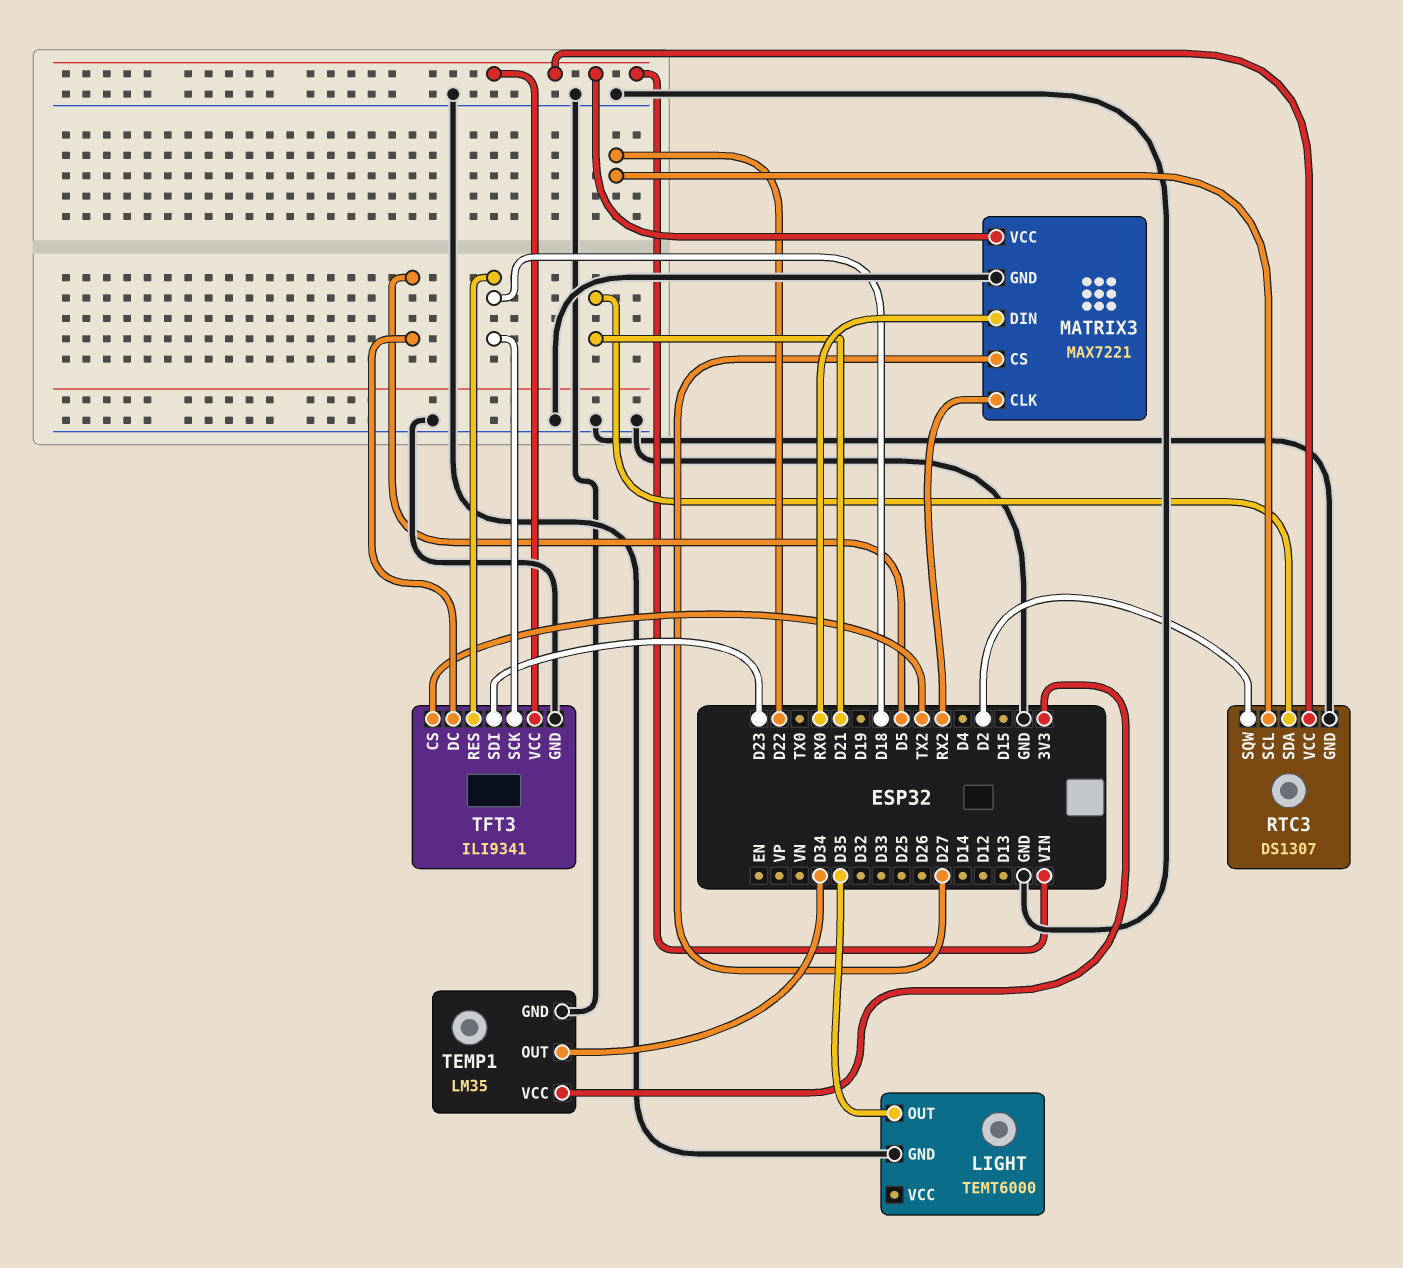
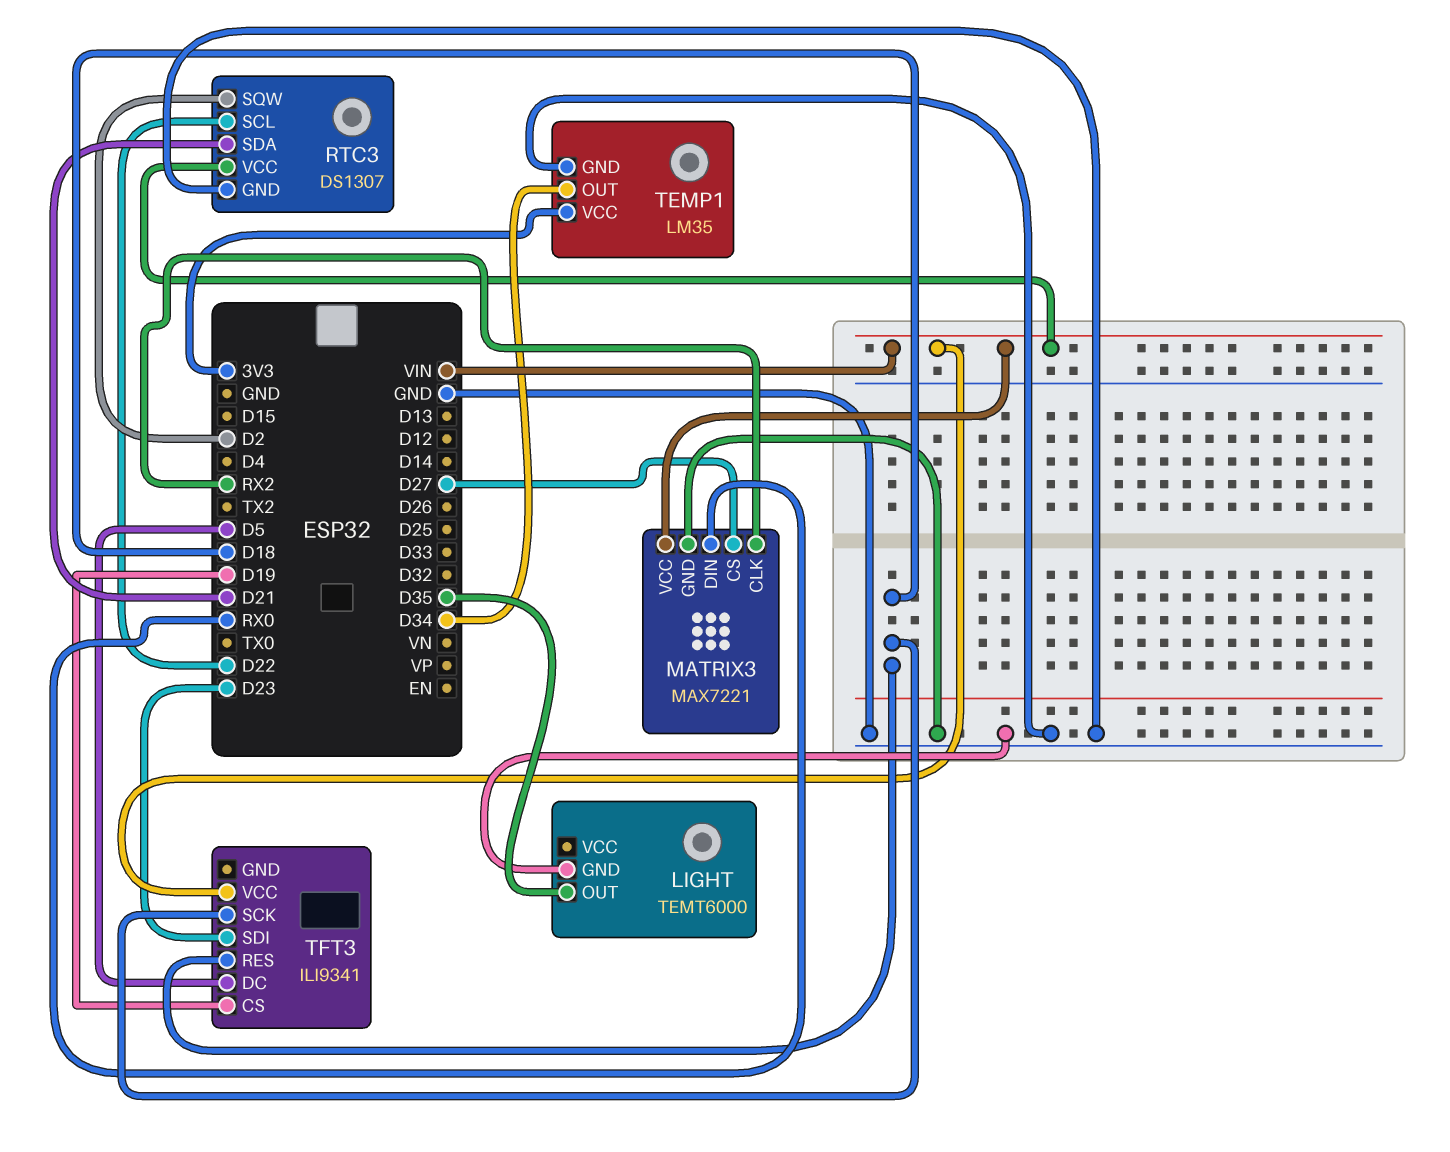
TFT3 pin CS: TX2 -> D19
TFT3 pin GND: GND -> none

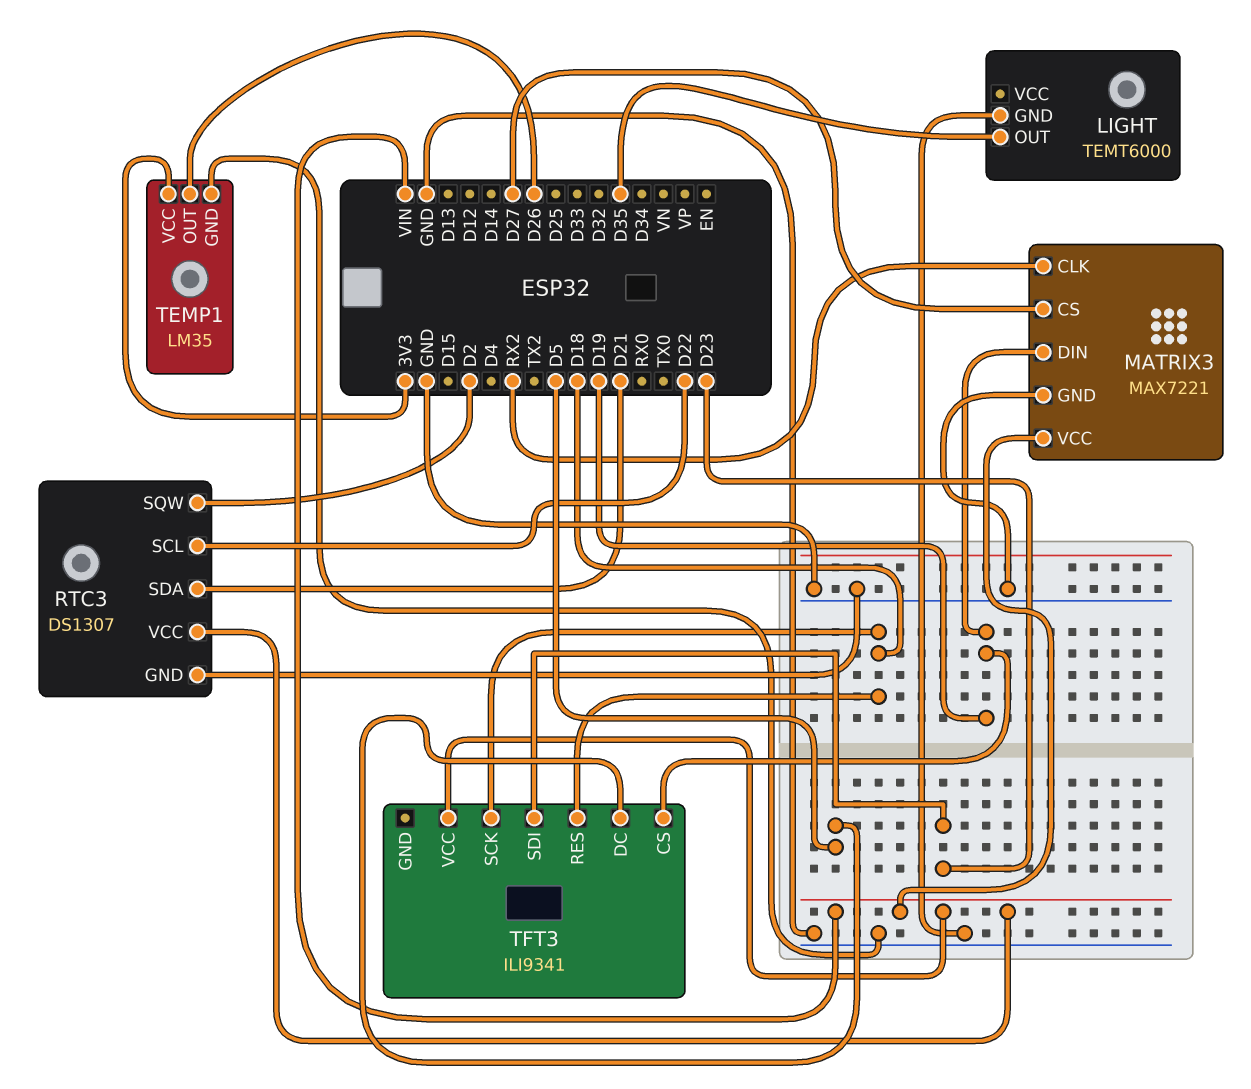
MATRIX3 pin DIN: RX0 -> D19
TEMP1 pin OUT: D34 -> D26

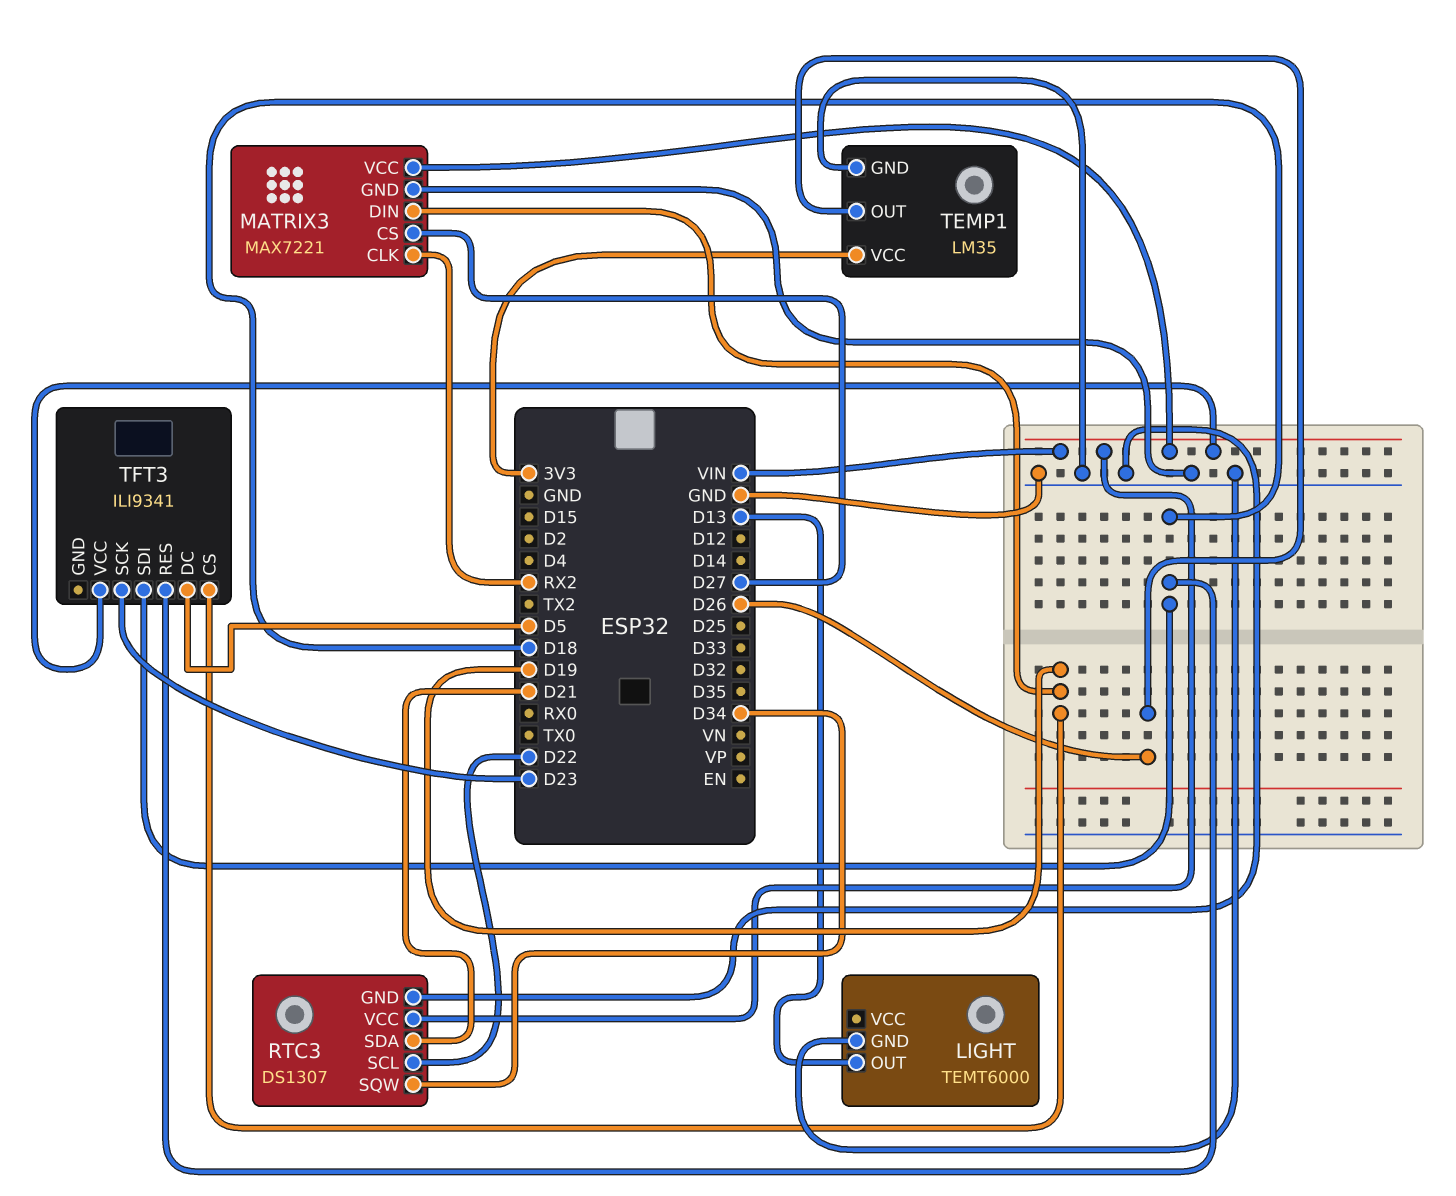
LIGHT pin OUT: D35 -> D13
RTC3 pin SQW: D2 -> D34
TFT3 pin SCK: D18 -> D23
TFT3 pin SDI: D23 -> D18

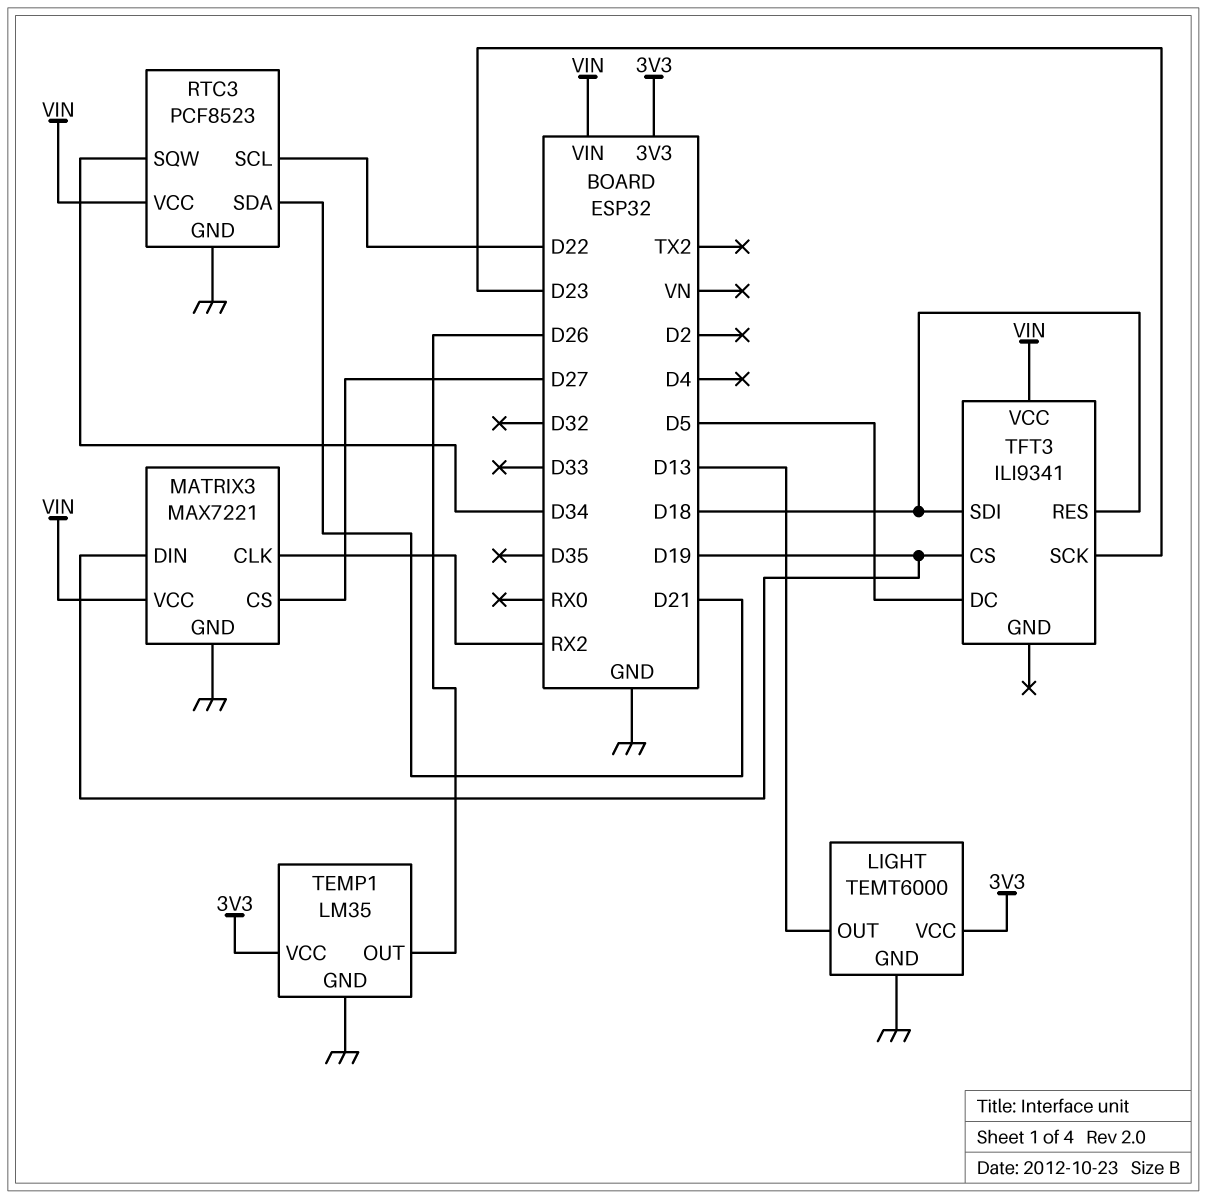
LIGHT pin VCC: none -> 3V3
RTC3: DS1307 -> PCF8523

